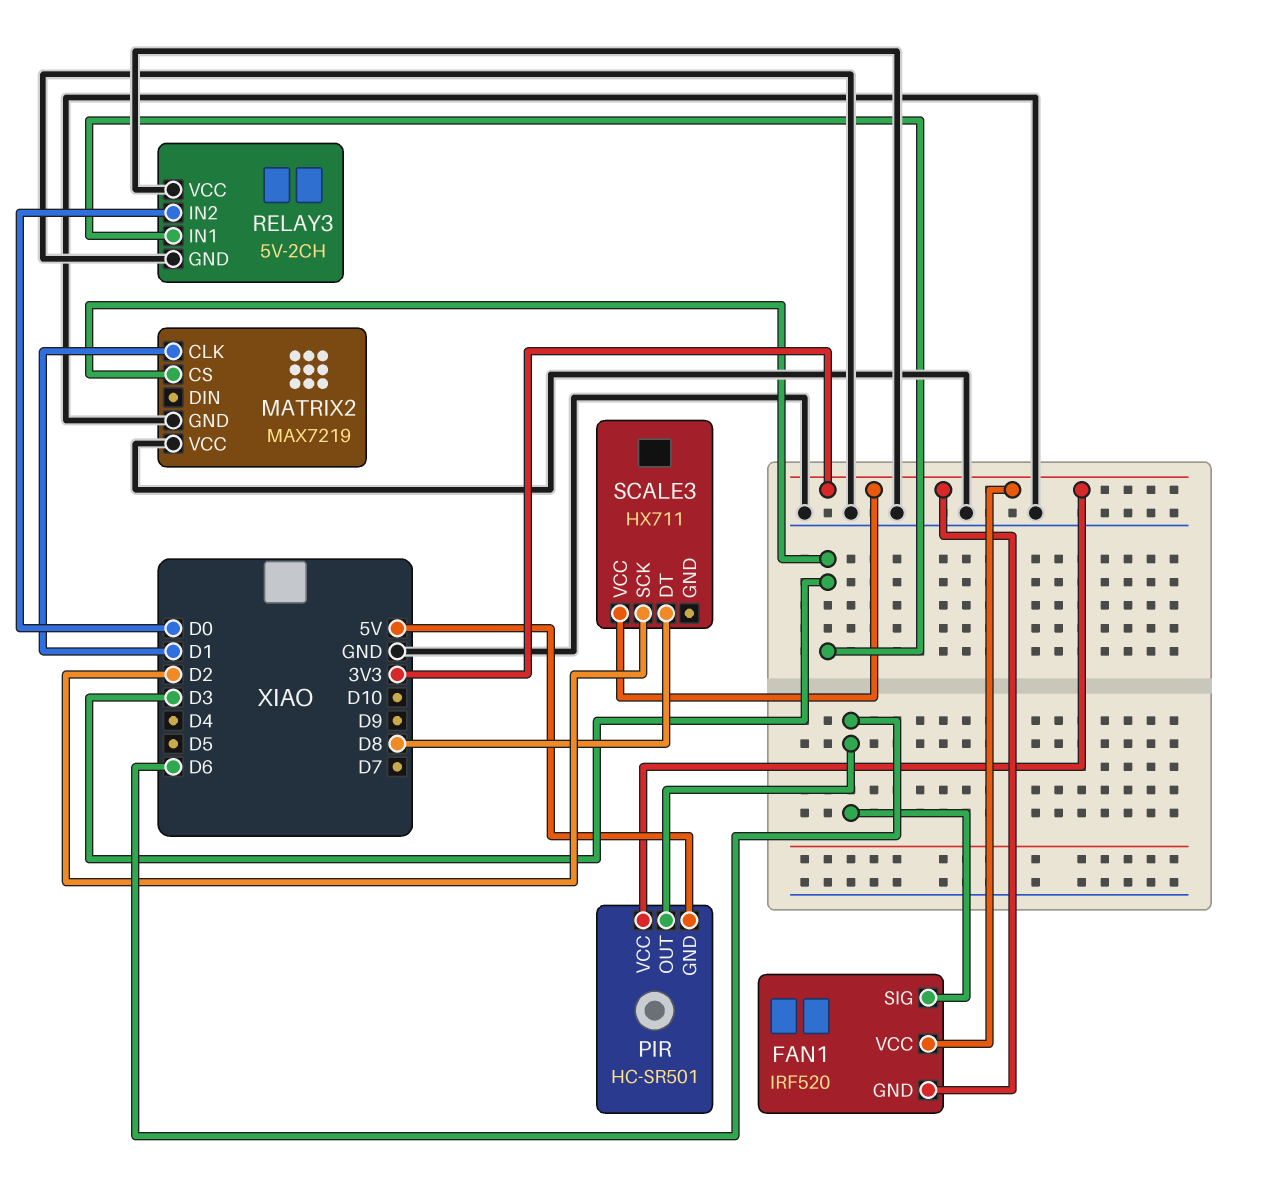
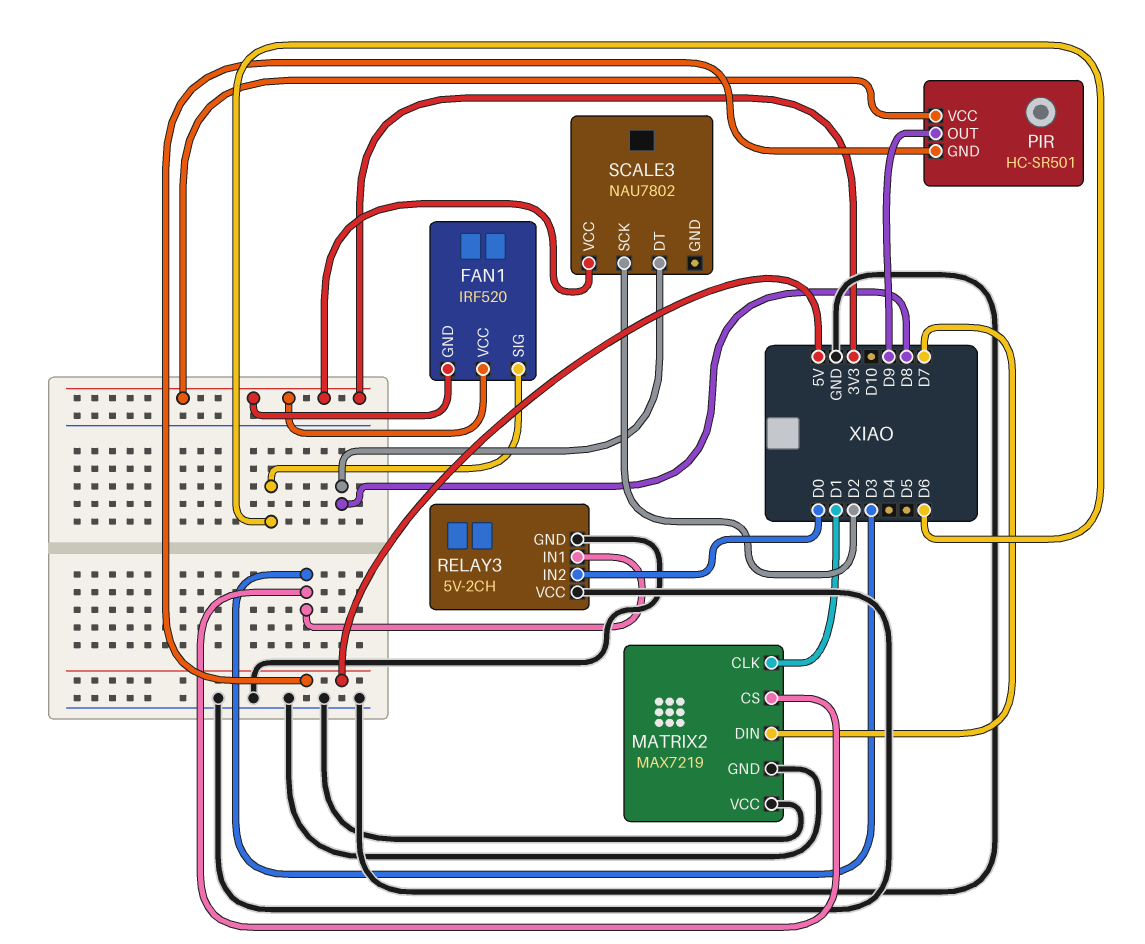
MATRIX2 pin DIN: none -> D7
PIR pin OUT: D6 -> D9
SCALE3: HX711 -> NAU7802

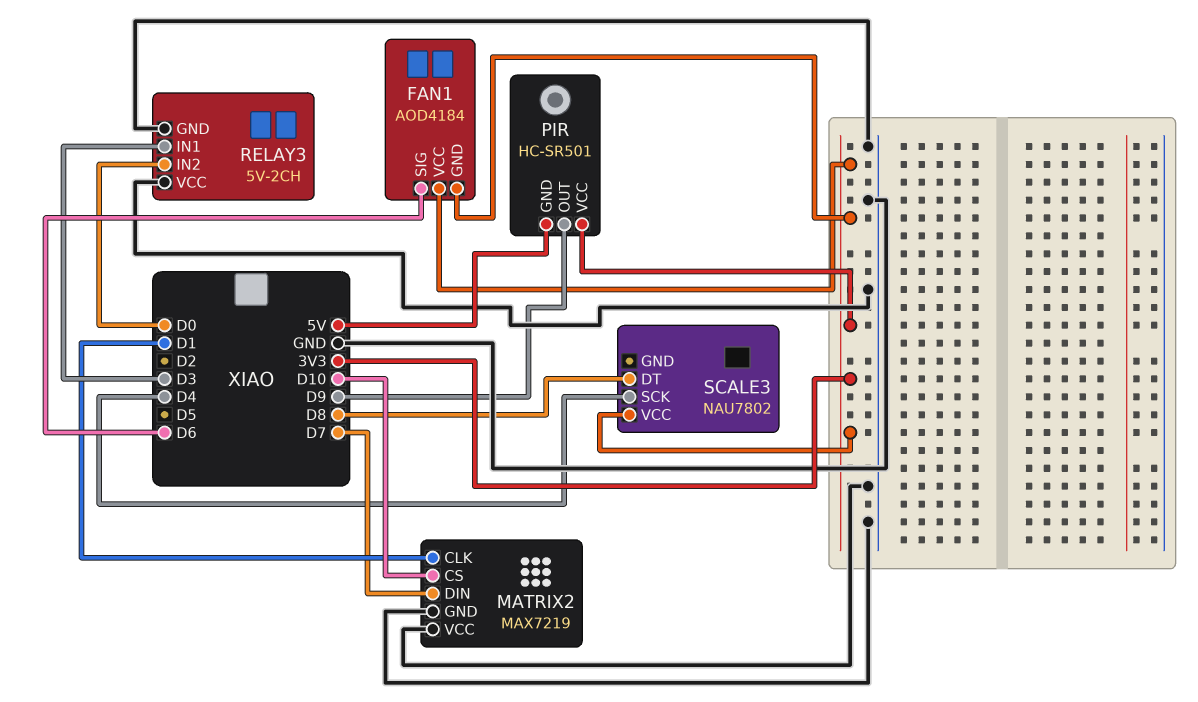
FAN1: IRF520 -> AOD4184
MATRIX2 pin CS: D3 -> D10
SCALE3 pin SCK: D2 -> D4

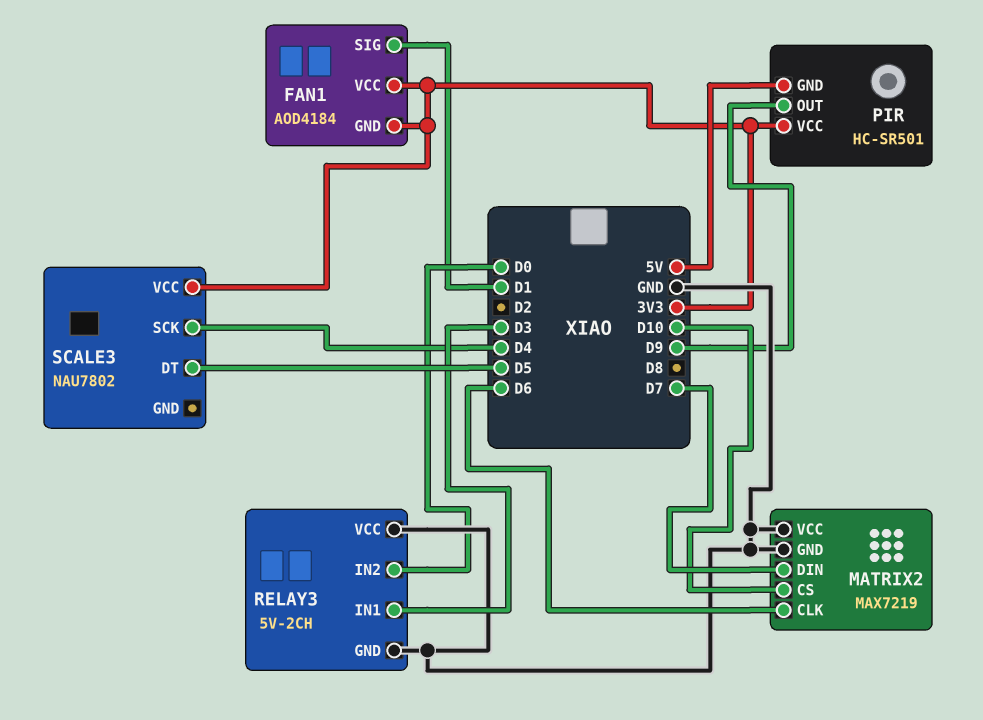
FAN1 pin SIG: D6 -> D1
MATRIX2 pin CLK: D1 -> D6
SCALE3 pin DT: D8 -> D5

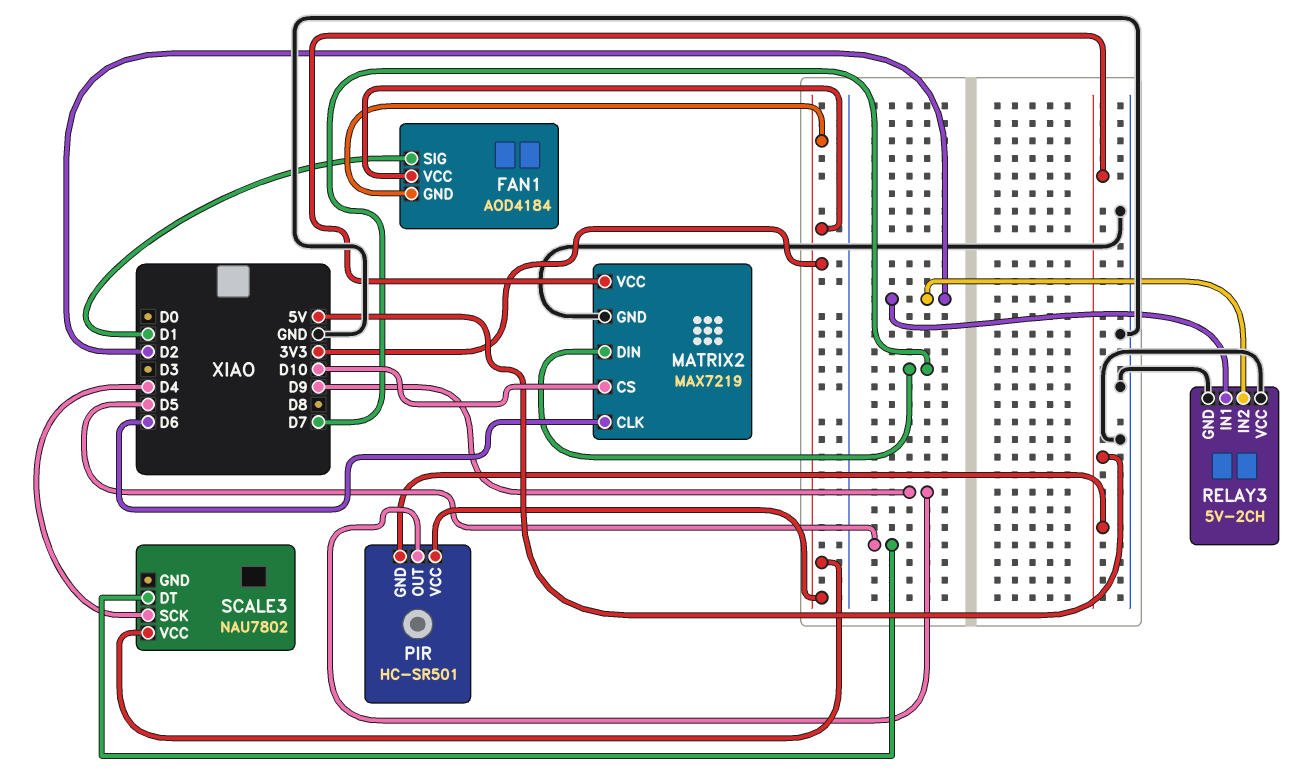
MATRIX2 pin VCC: GND -> 5V
RELAY3 pin IN1: D3 -> D2
RELAY3 pin IN2: D0 -> D2

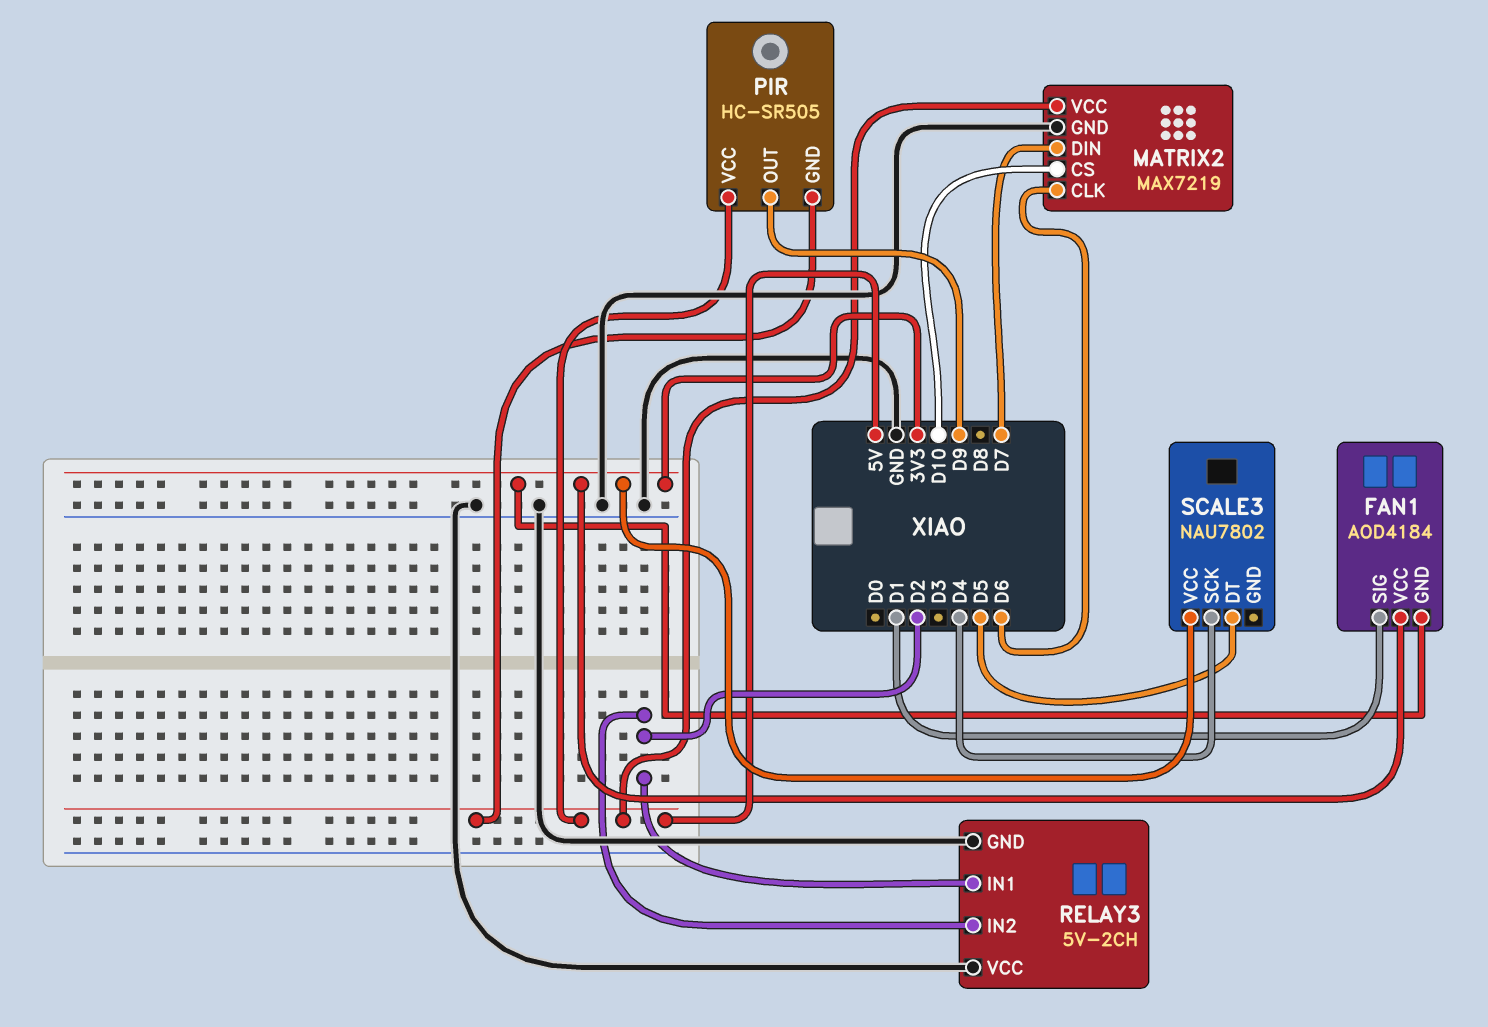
PIR: HC-SR501 -> HC-SR505
PIR pin VCC: 3V3 -> 5V

